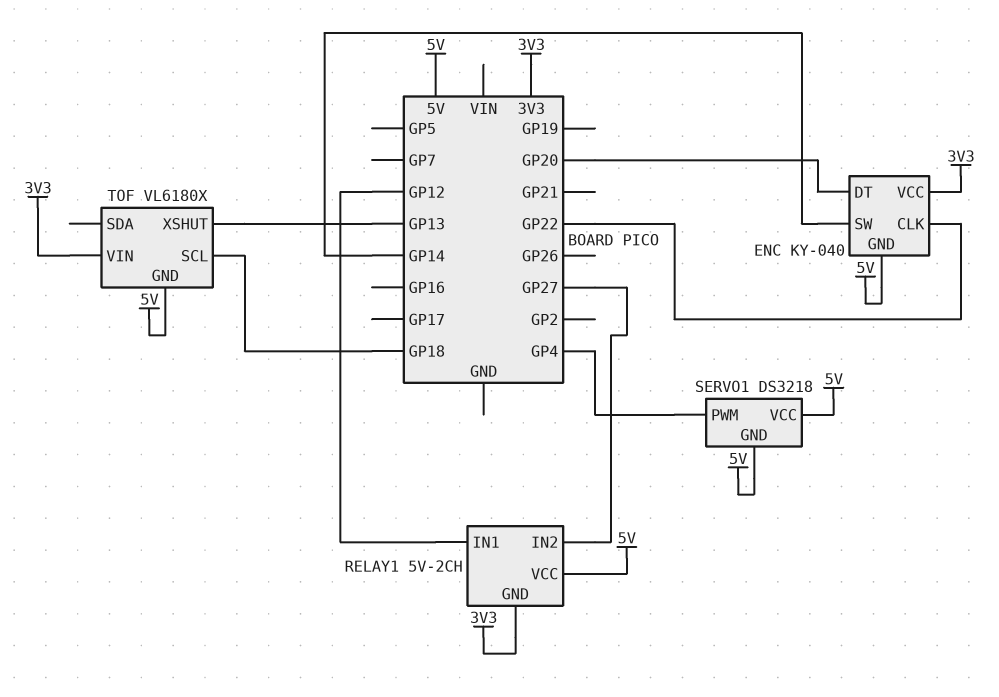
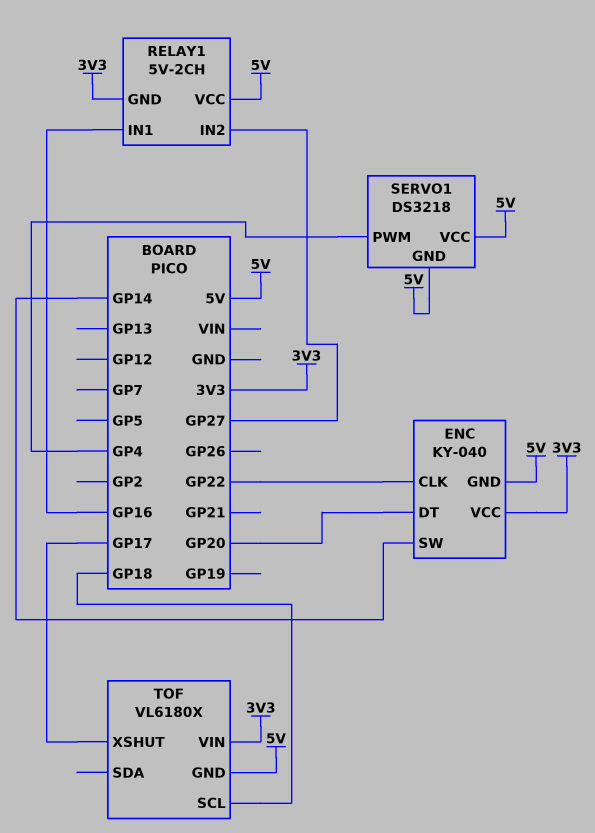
RELAY1 pin IN1: GP12 -> GP16
TOF pin XSHUT: GP13 -> GP17

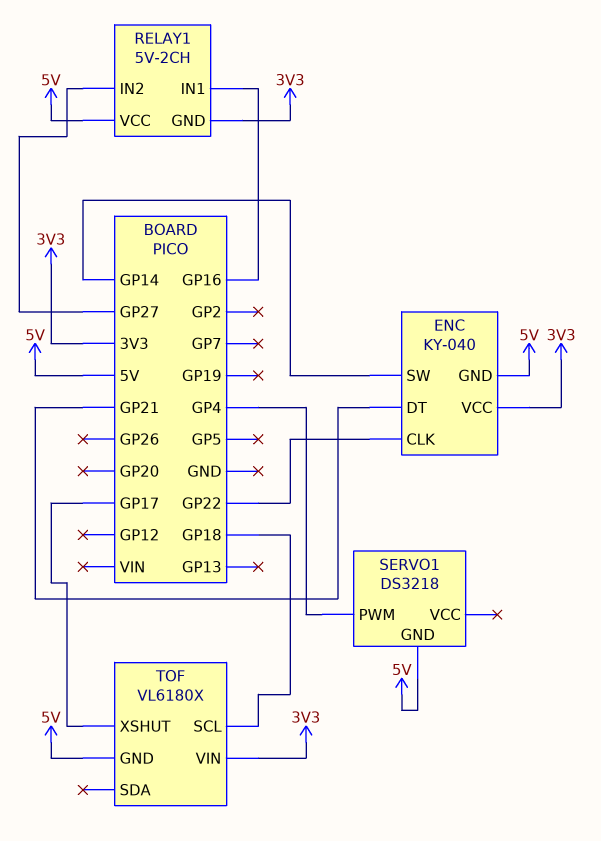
ENC pin DT: GP20 -> GP21
SERVO1 pin VCC: 5V -> none

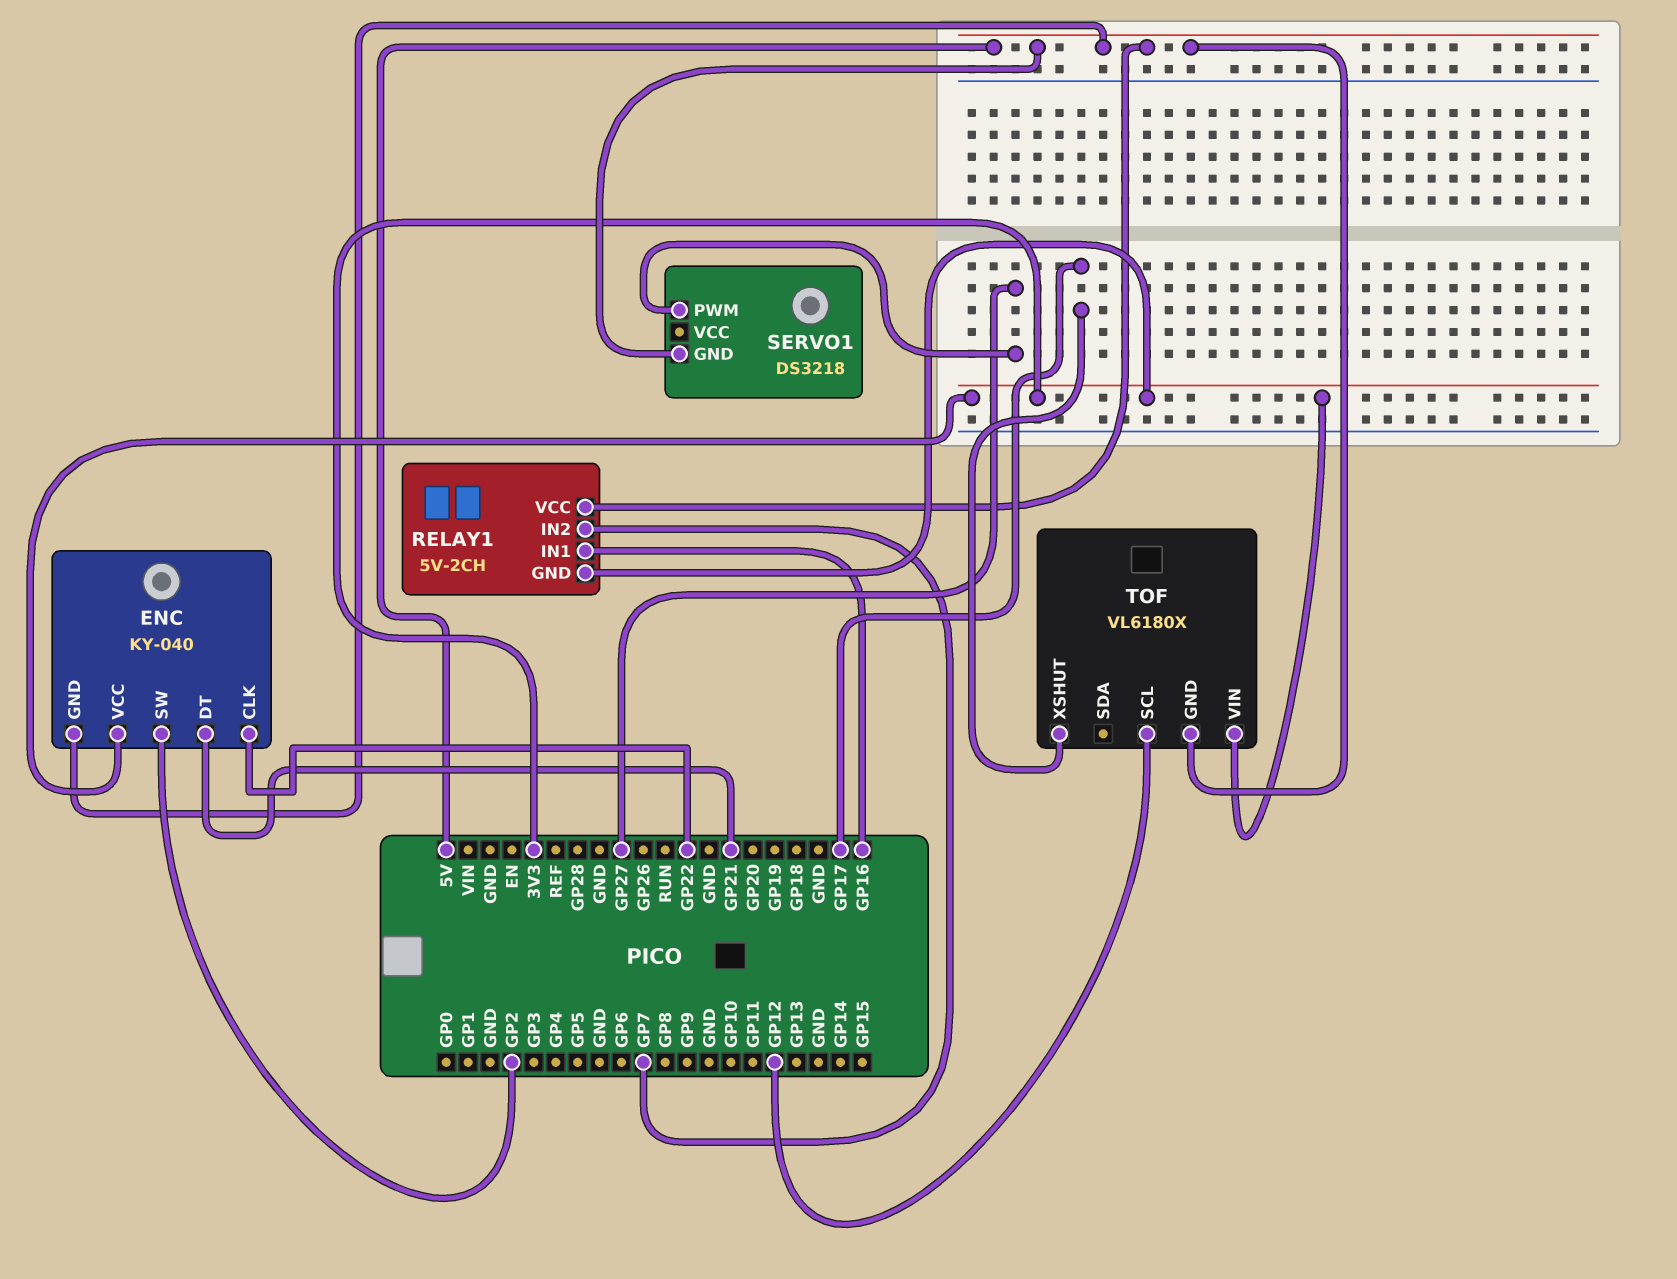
ENC pin SW: GP14 -> GP2
RELAY1 pin IN2: GP27 -> GP7
SERVO1 pin PWM: GP4 -> GP27
TOF pin SCL: GP18 -> GP12

